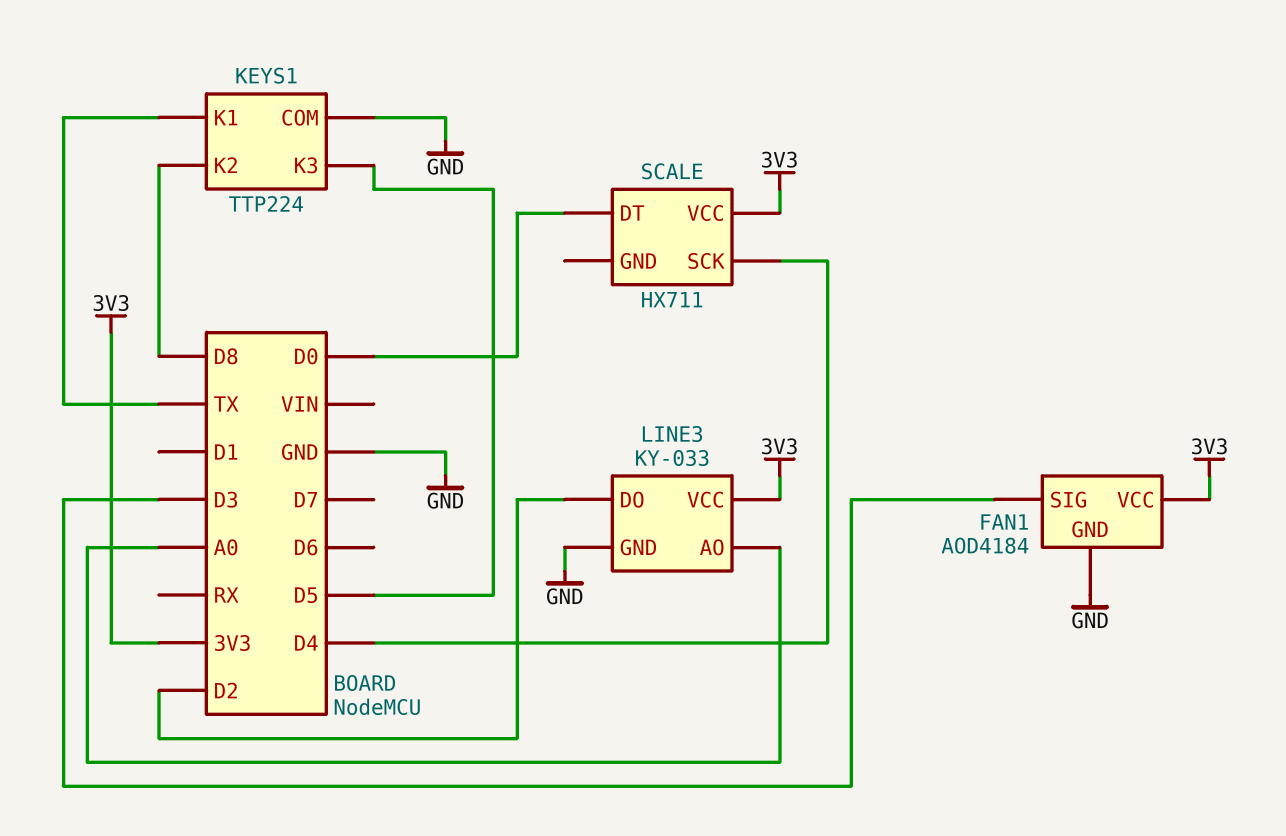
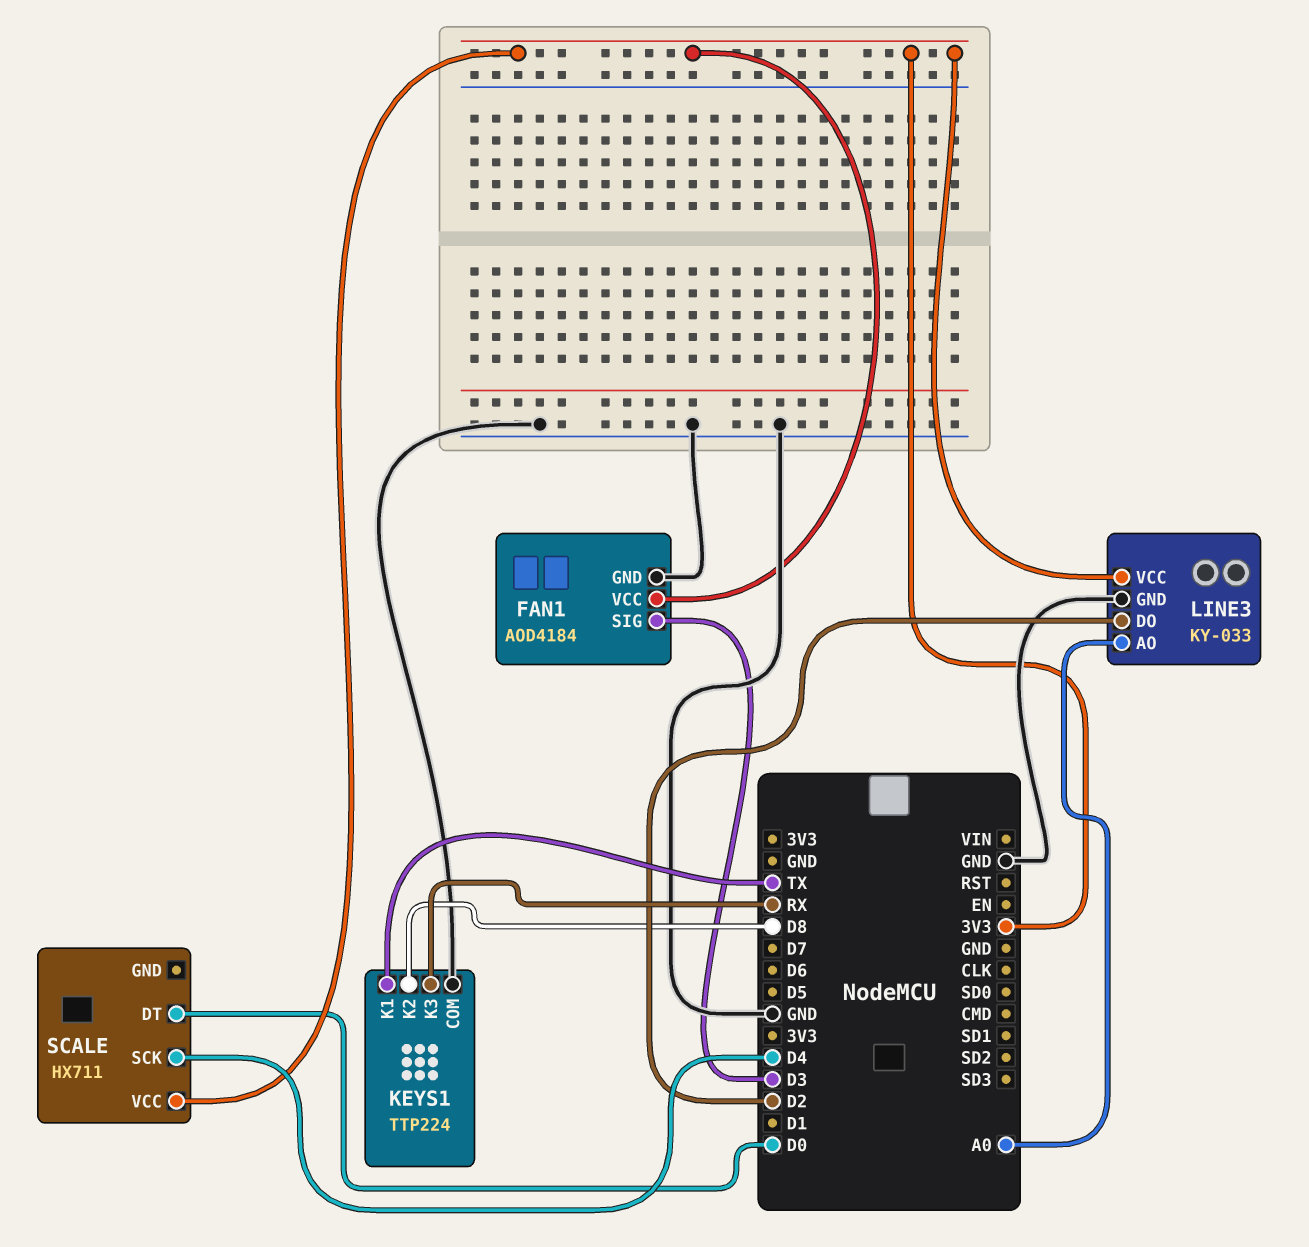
KEYS1 pin K3: D5 -> RX

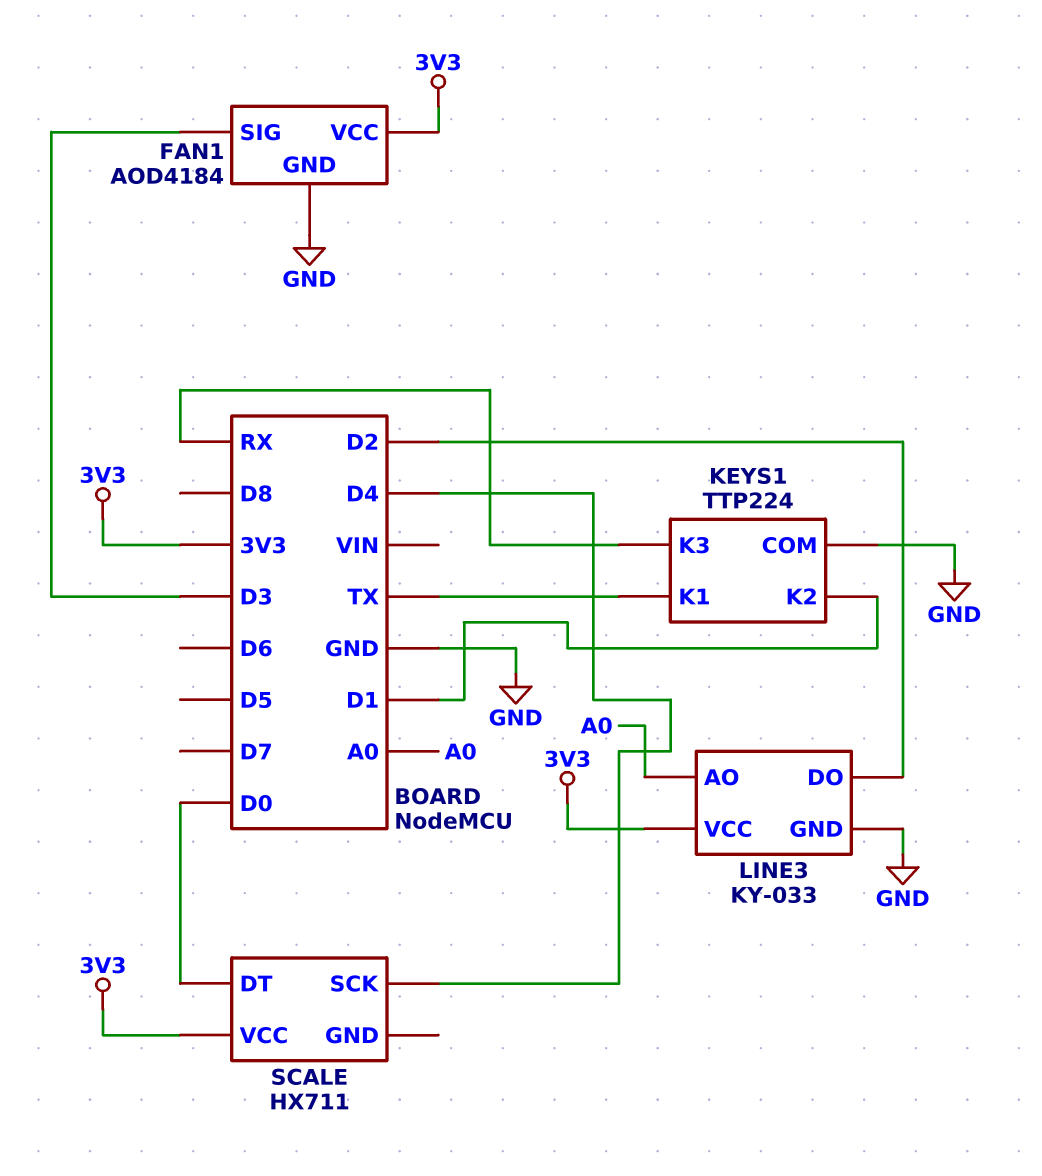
KEYS1 pin K2: D8 -> D1

